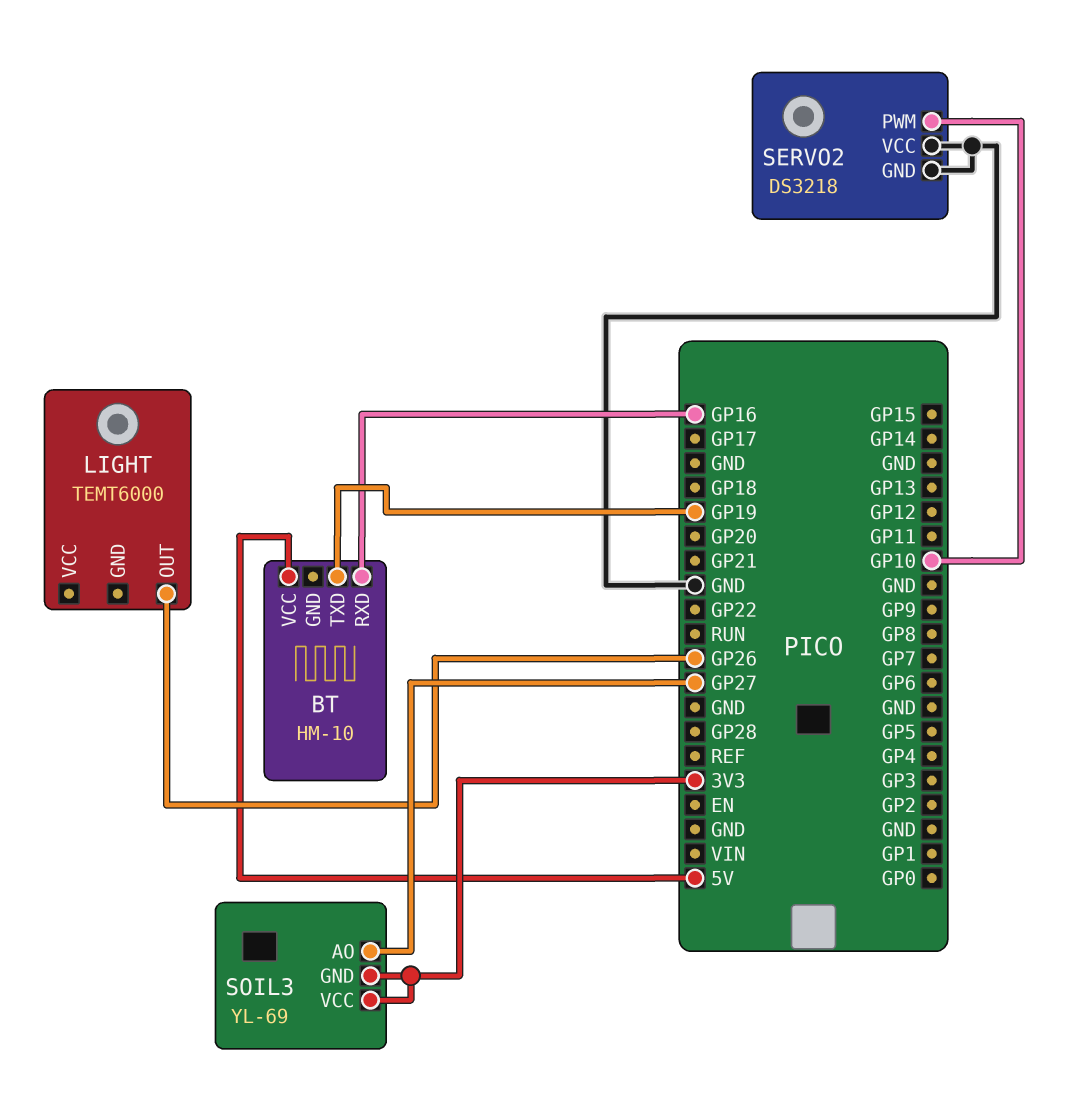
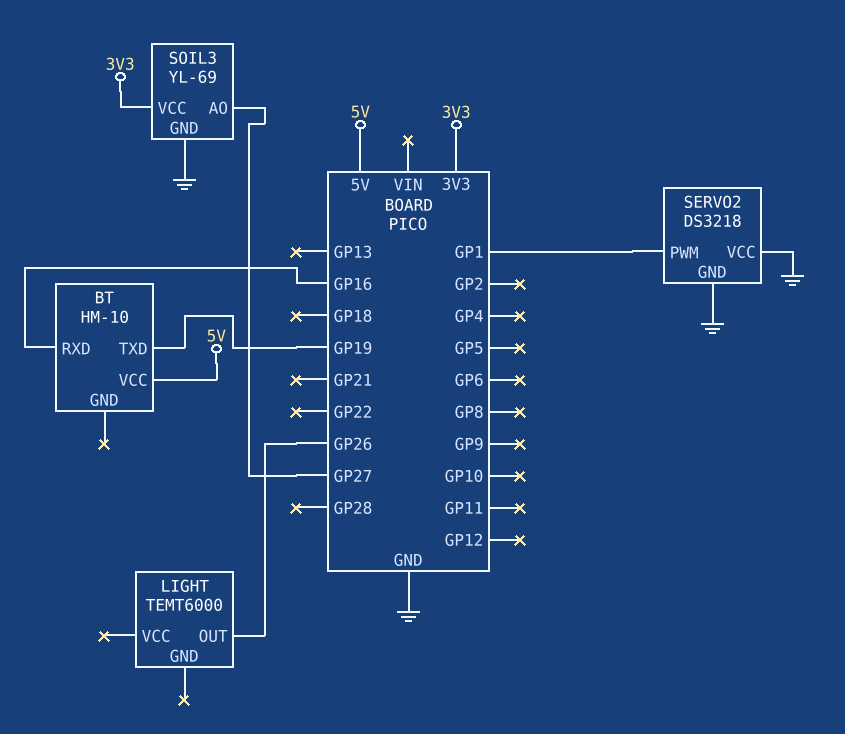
SERVO2 pin PWM: GP10 -> GP1
SOIL3 pin GND: 3V3 -> GND

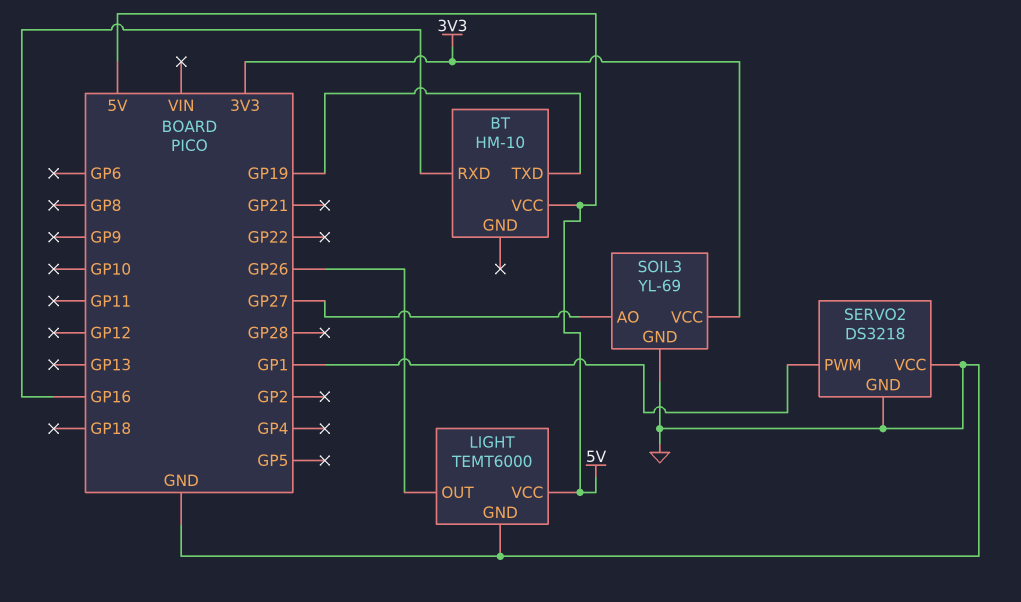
LIGHT pin GND: none -> GND
LIGHT pin VCC: none -> 5V

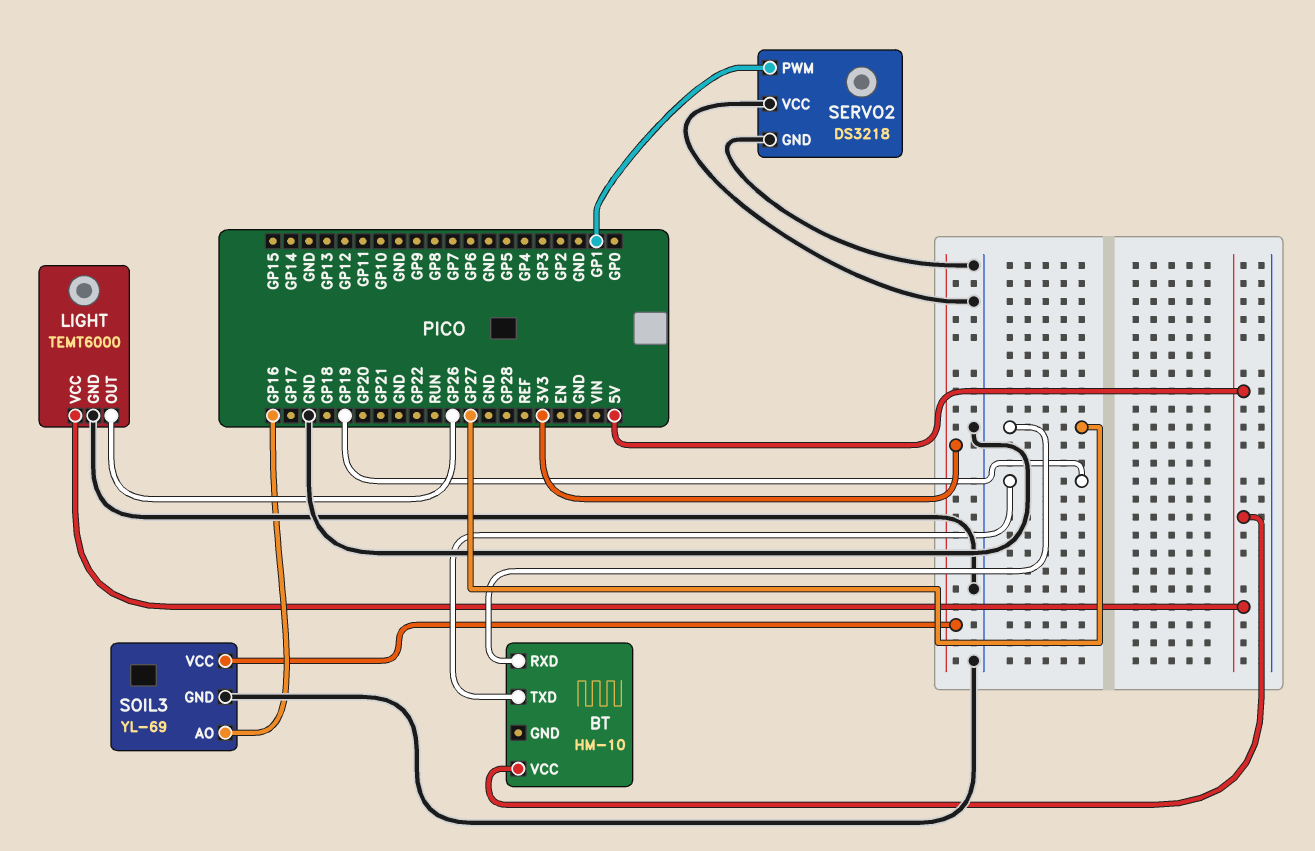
BT pin RXD: GP16 -> GP27
SOIL3 pin AO: GP27 -> GP16

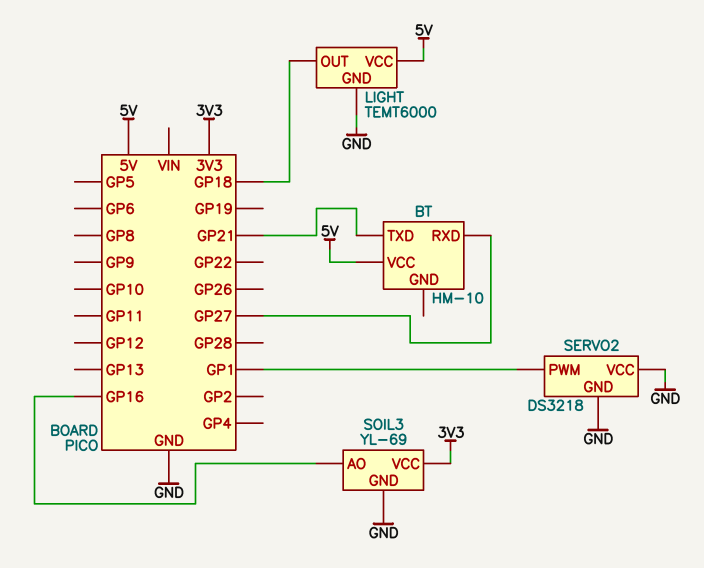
BT pin TXD: GP19 -> GP21
LIGHT pin OUT: GP26 -> GP18

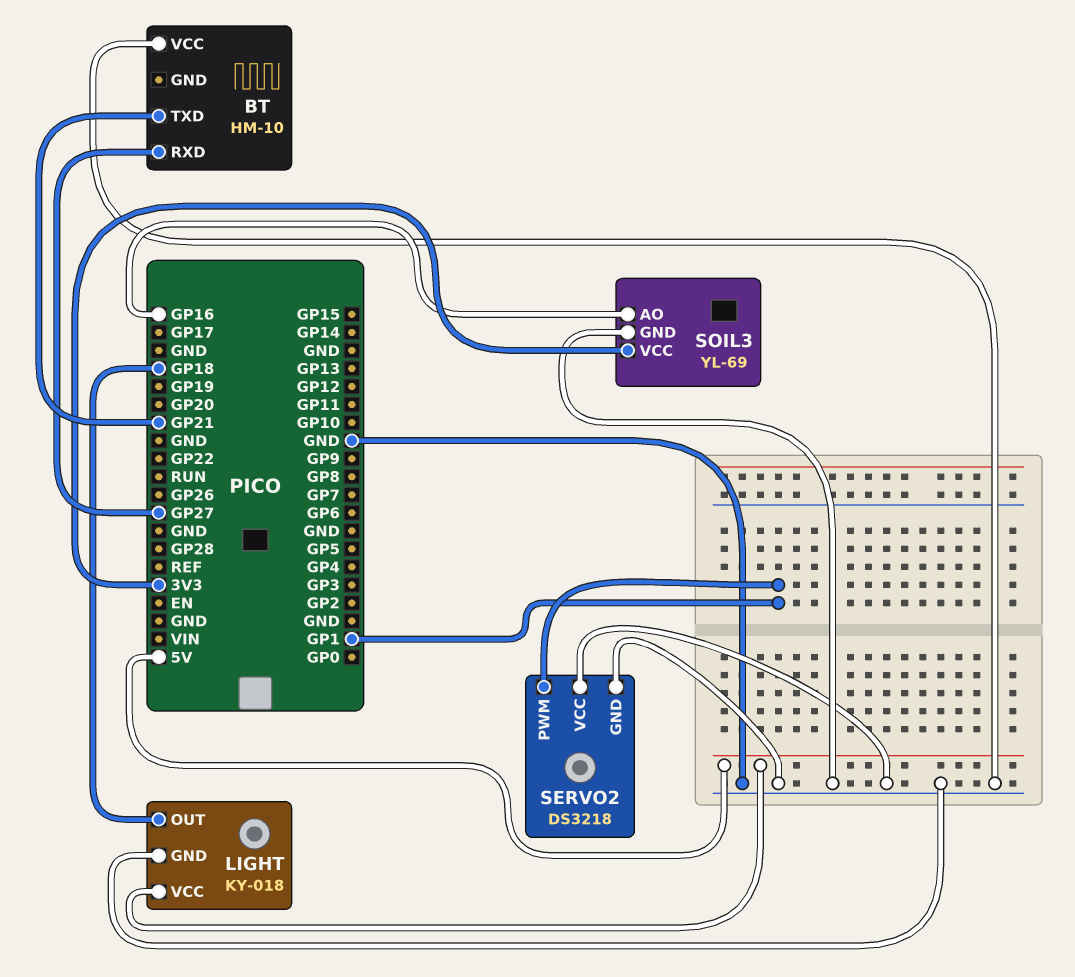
BT pin VCC: 5V -> GND
LIGHT: TEMT6000 -> KY-018

